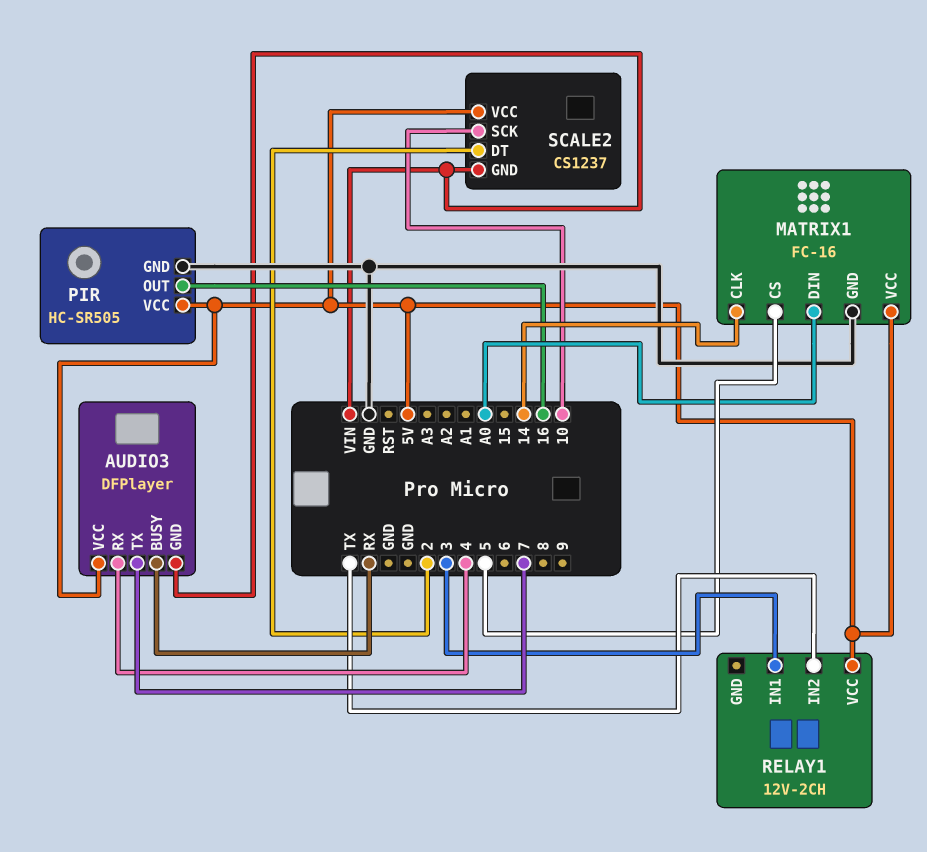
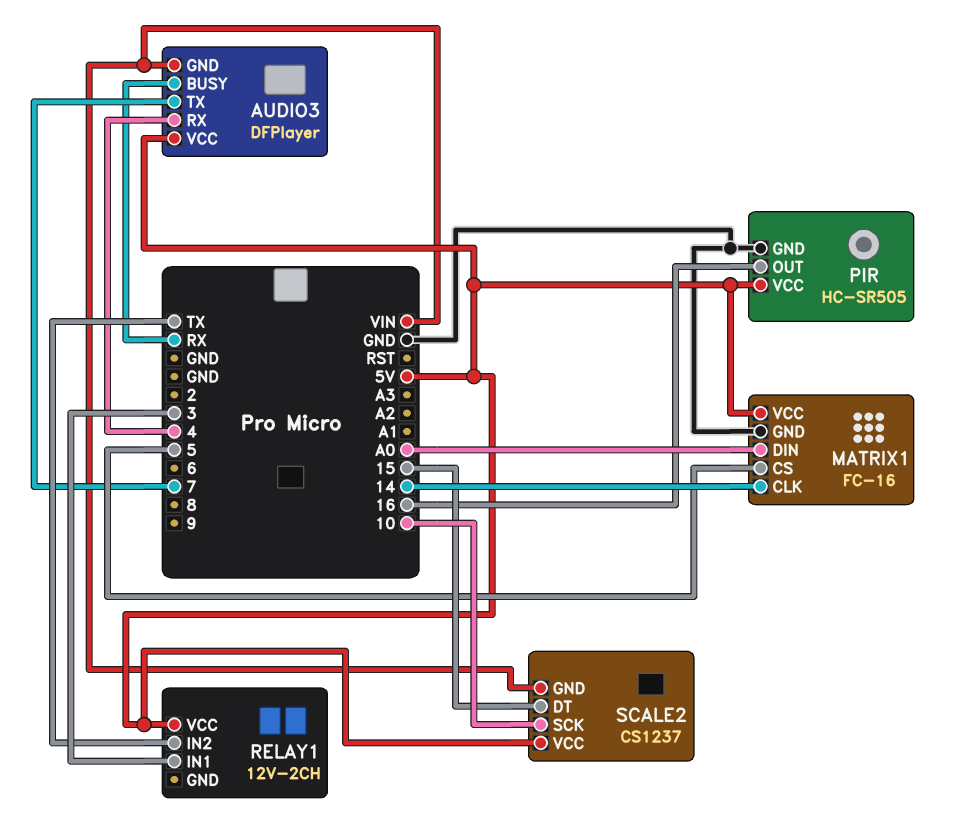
SCALE2 pin DT: 2 -> 15

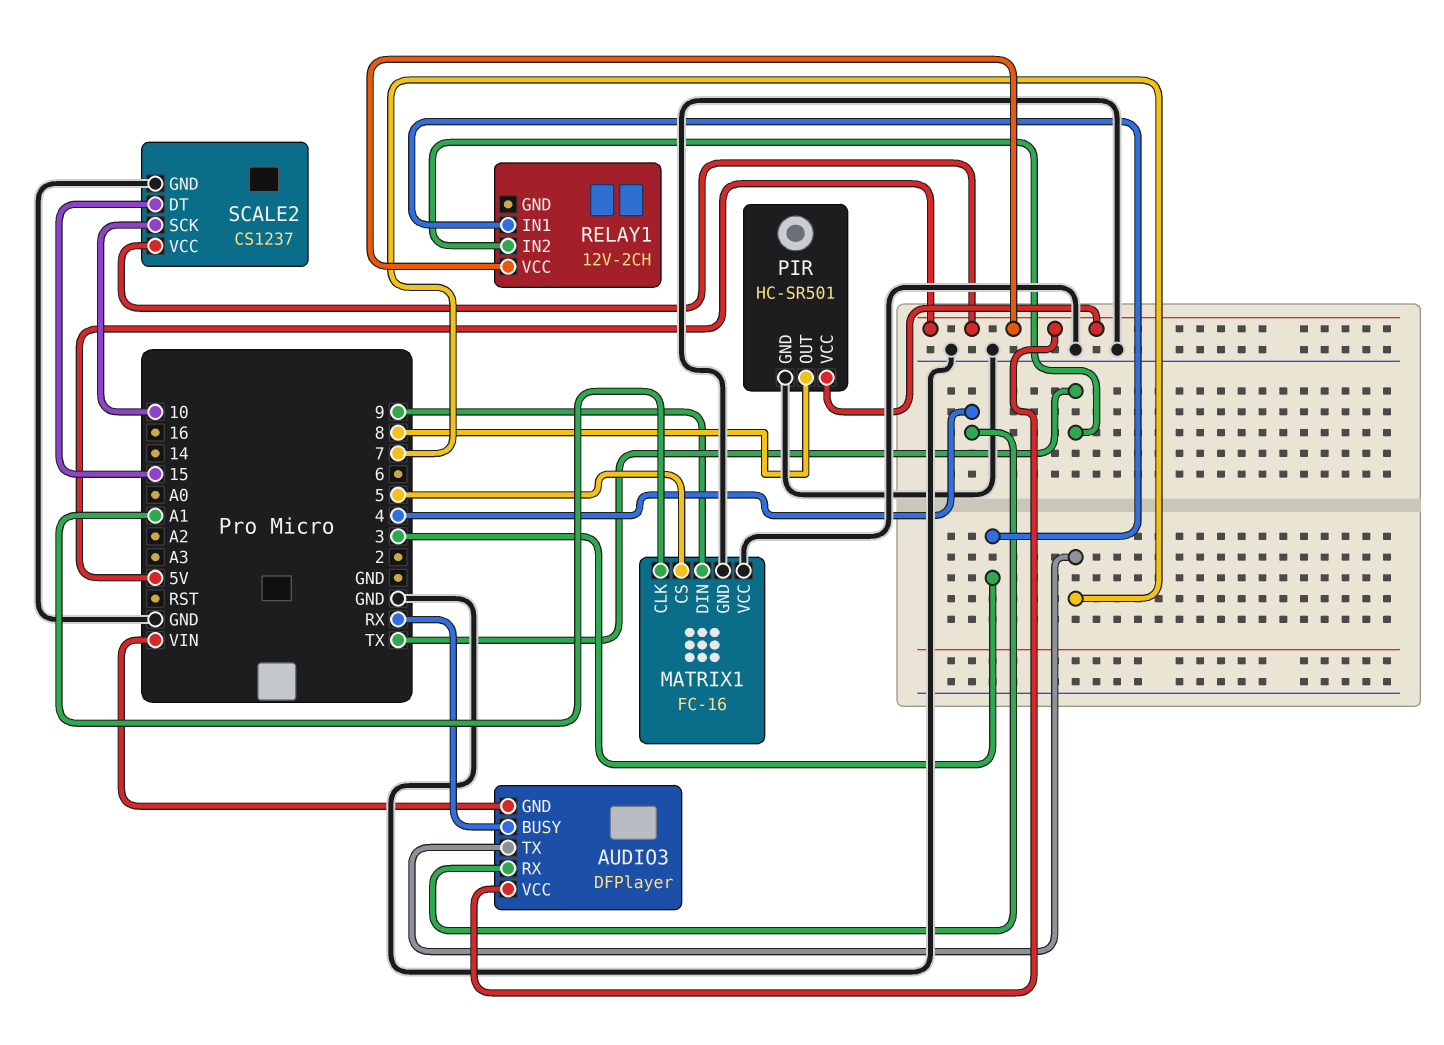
MATRIX1 pin CLK: 14 -> A1
MATRIX1 pin DIN: A0 -> 9
MATRIX1 pin VCC: 5V -> GND
PIR: HC-SR505 -> HC-SR501
PIR pin OUT: 16 -> 8
SCALE2 pin GND: VIN -> GND

